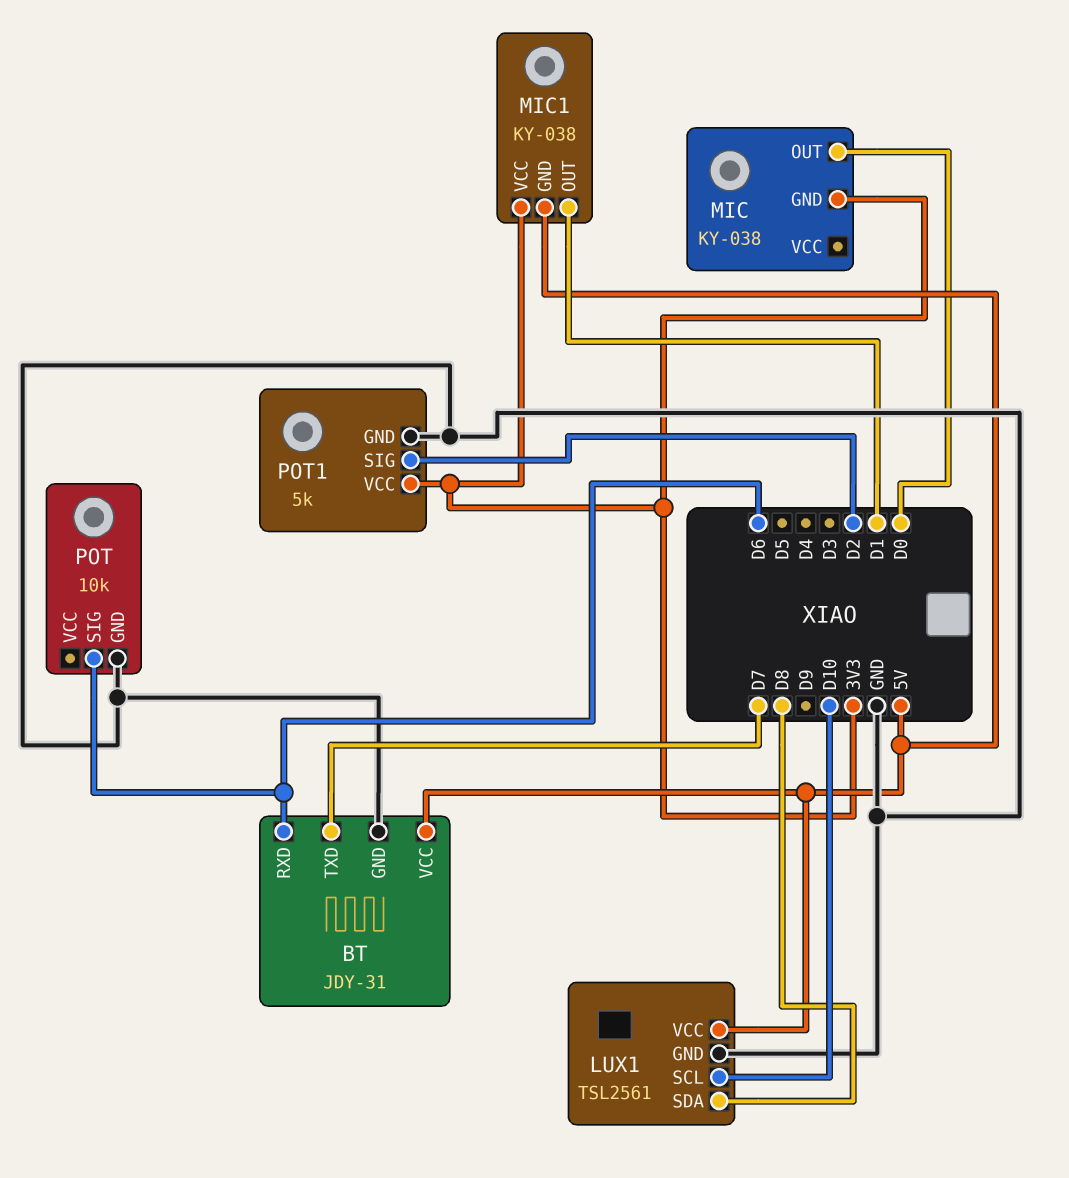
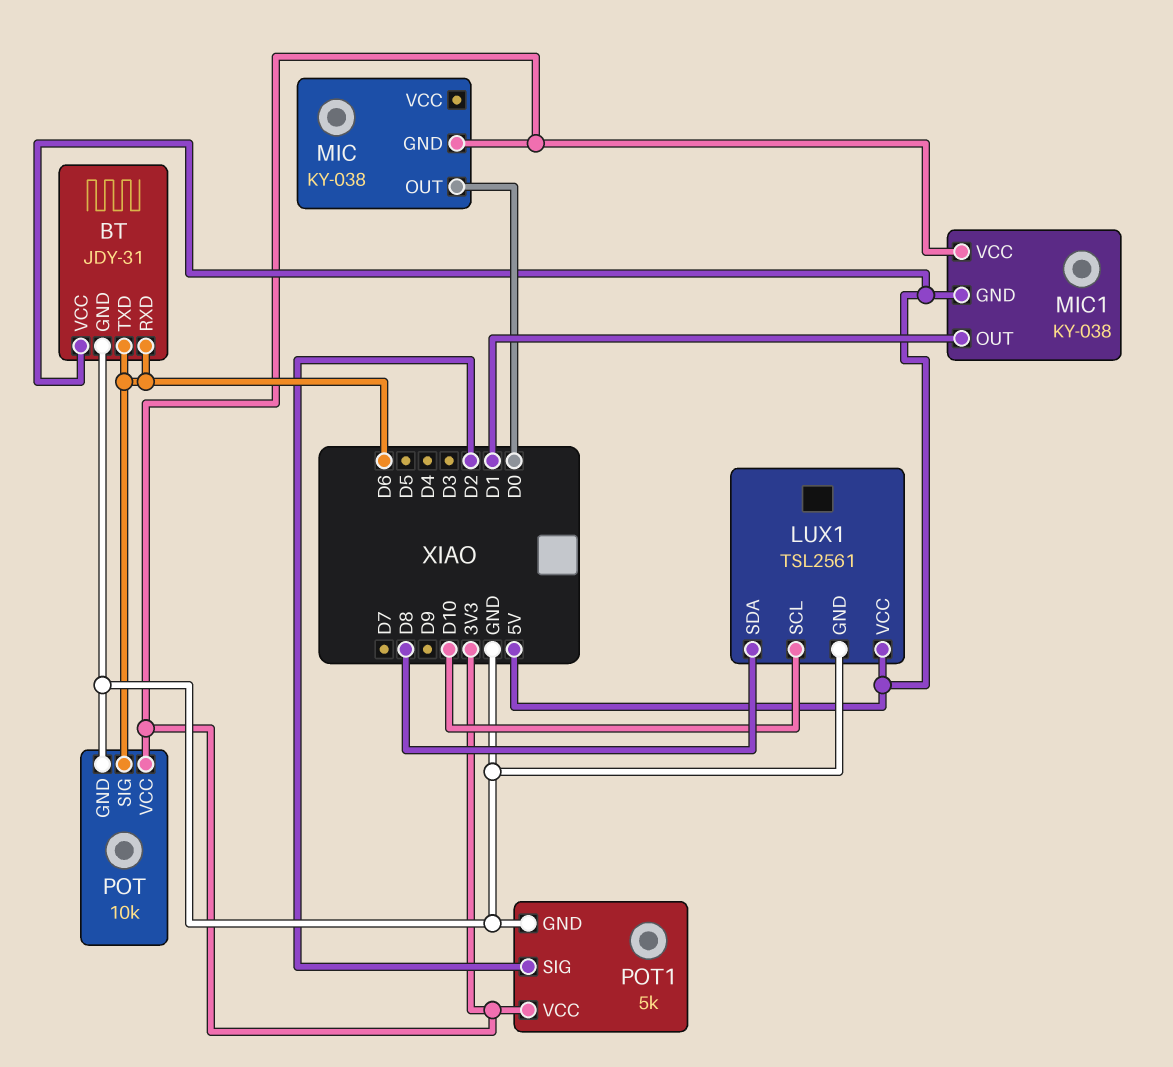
BT pin TXD: D7 -> D6
POT pin VCC: none -> 3V3

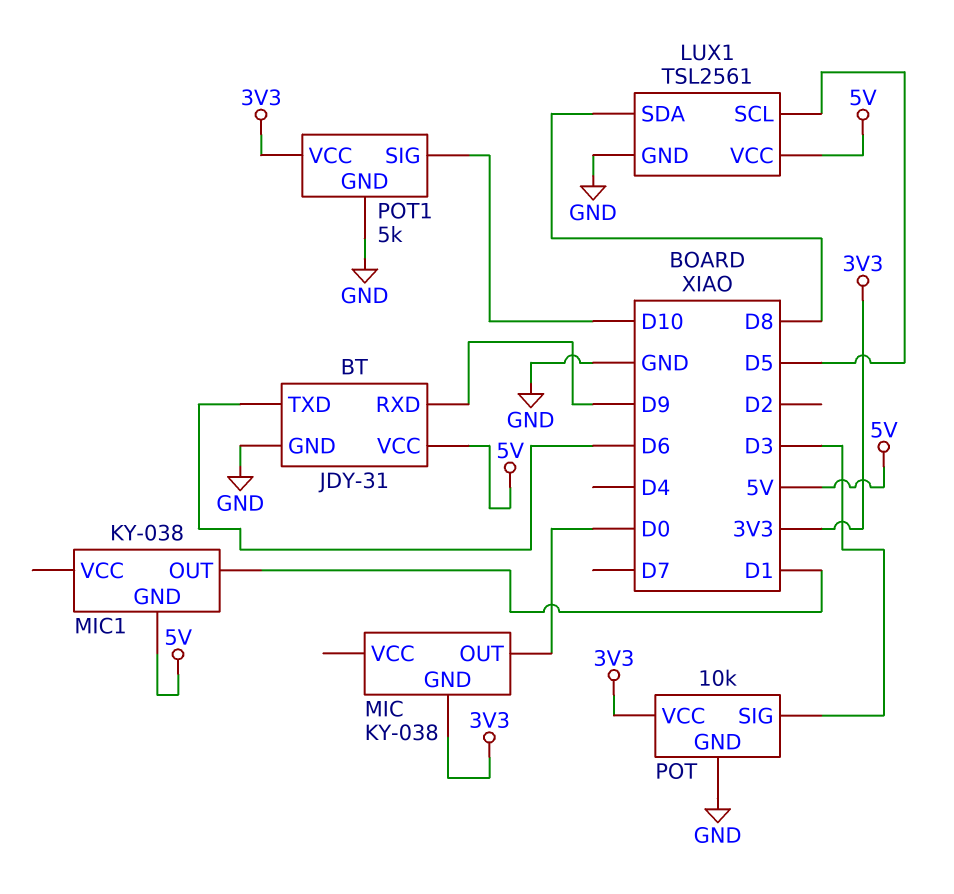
BT pin RXD: D6 -> D9
LUX1 pin SCL: D10 -> D5
MIC1 pin VCC: 3V3 -> none
POT pin SIG: D6 -> D3
POT1 pin SIG: D2 -> D10

